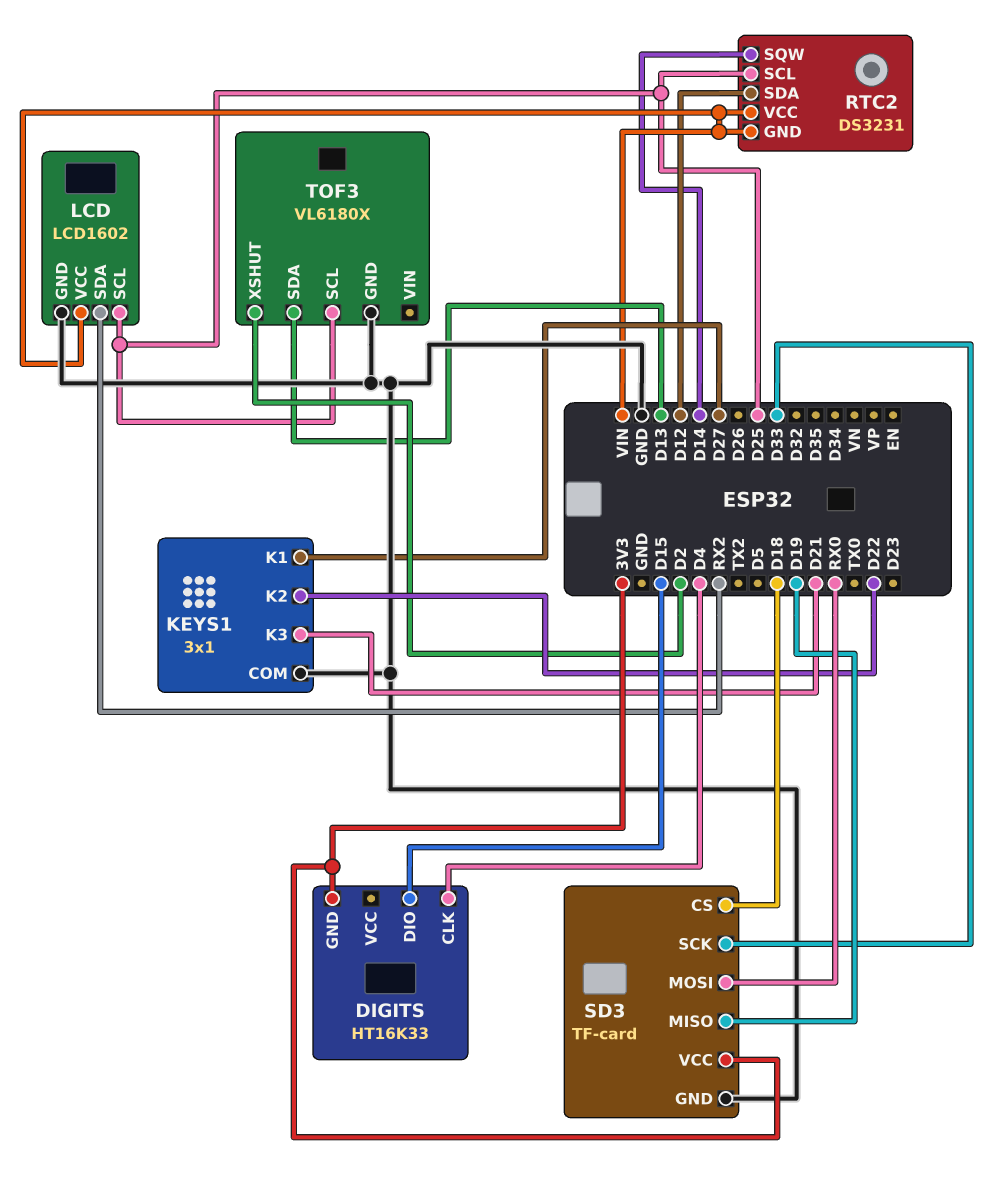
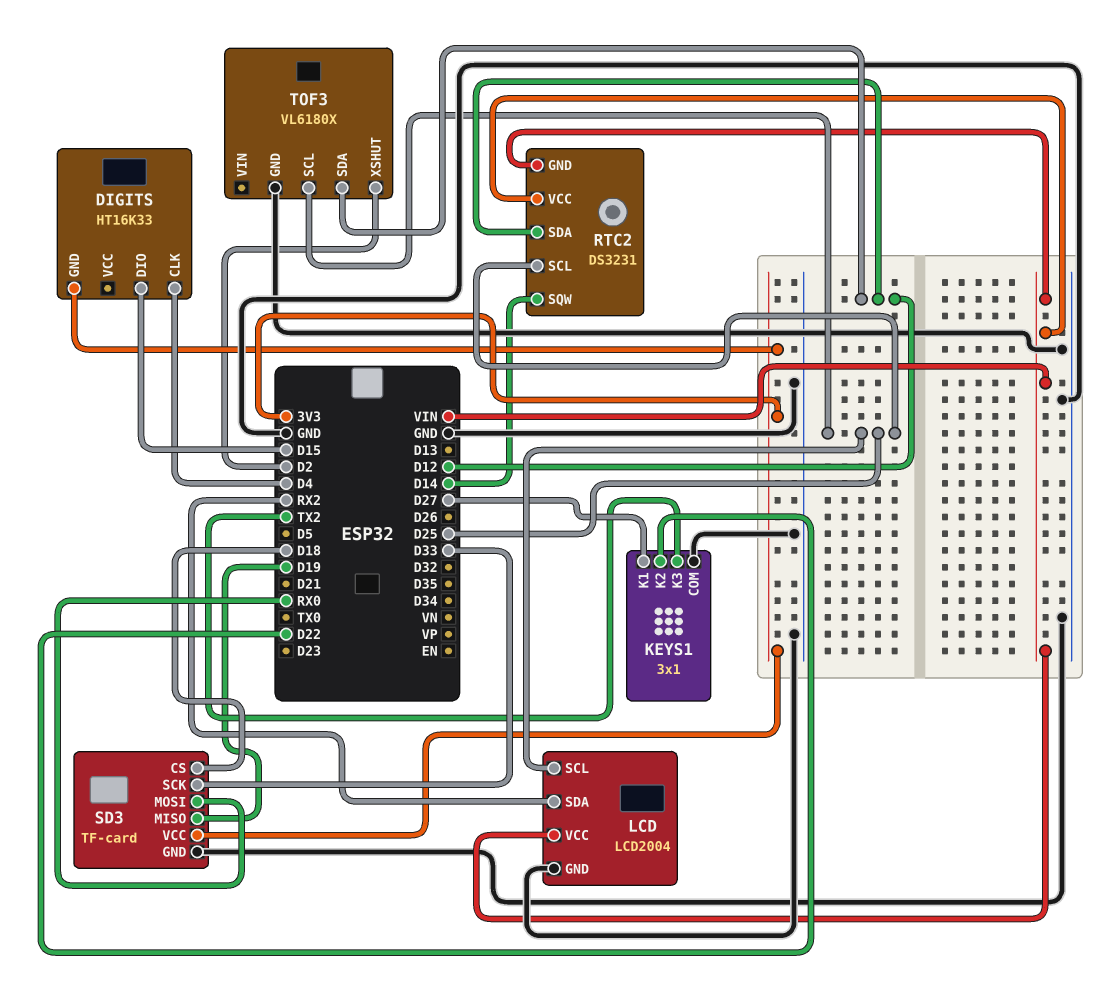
KEYS1 pin K3: D21 -> TX2
LCD: LCD1602 -> LCD2004
TOF3 pin SDA: D13 -> D12

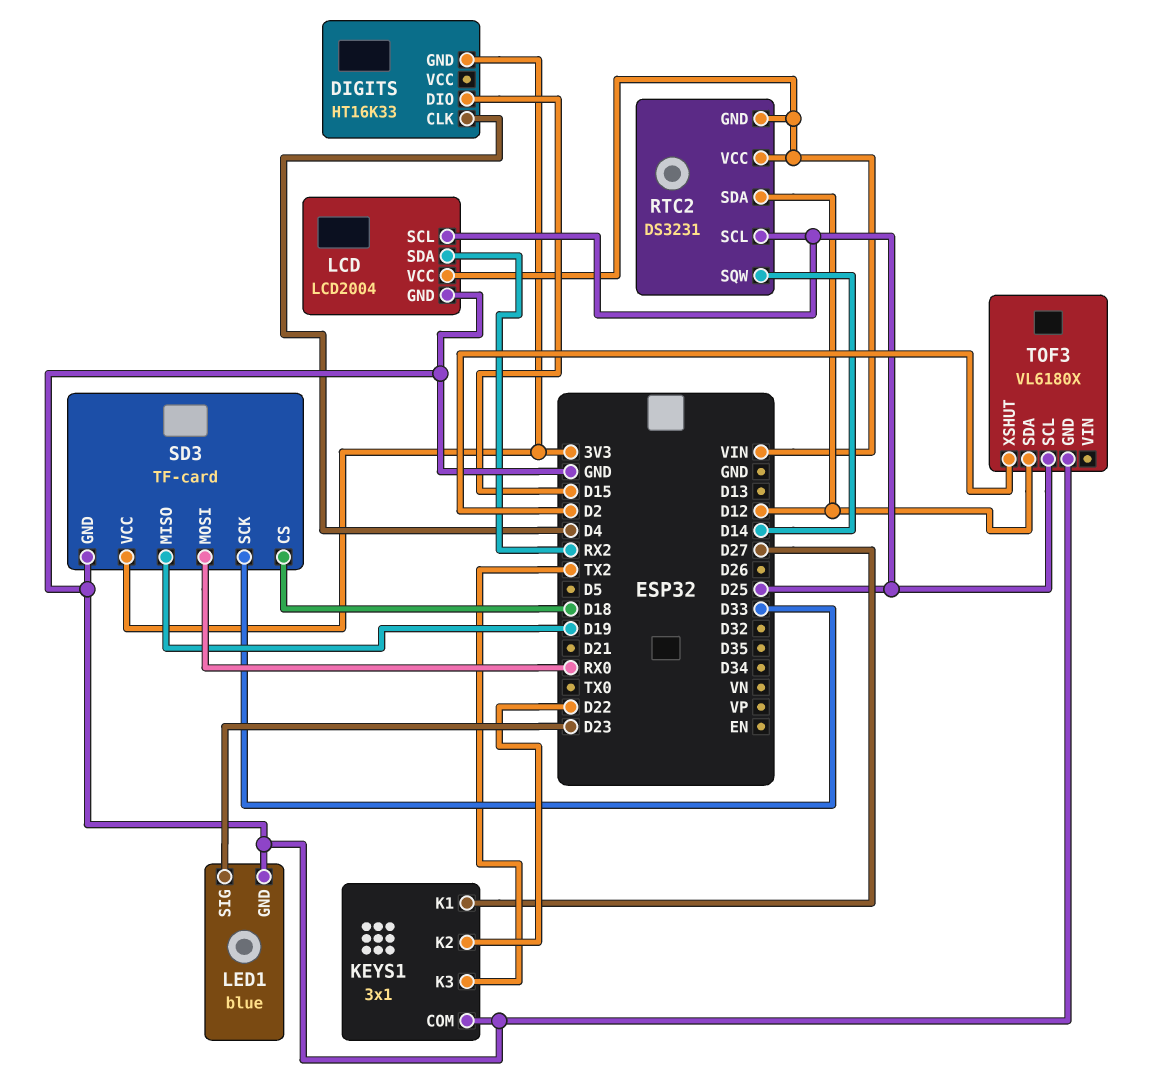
LED1: none -> blue
LED1 pin GND: none -> GND
LED1 pin SIG: none -> D23

